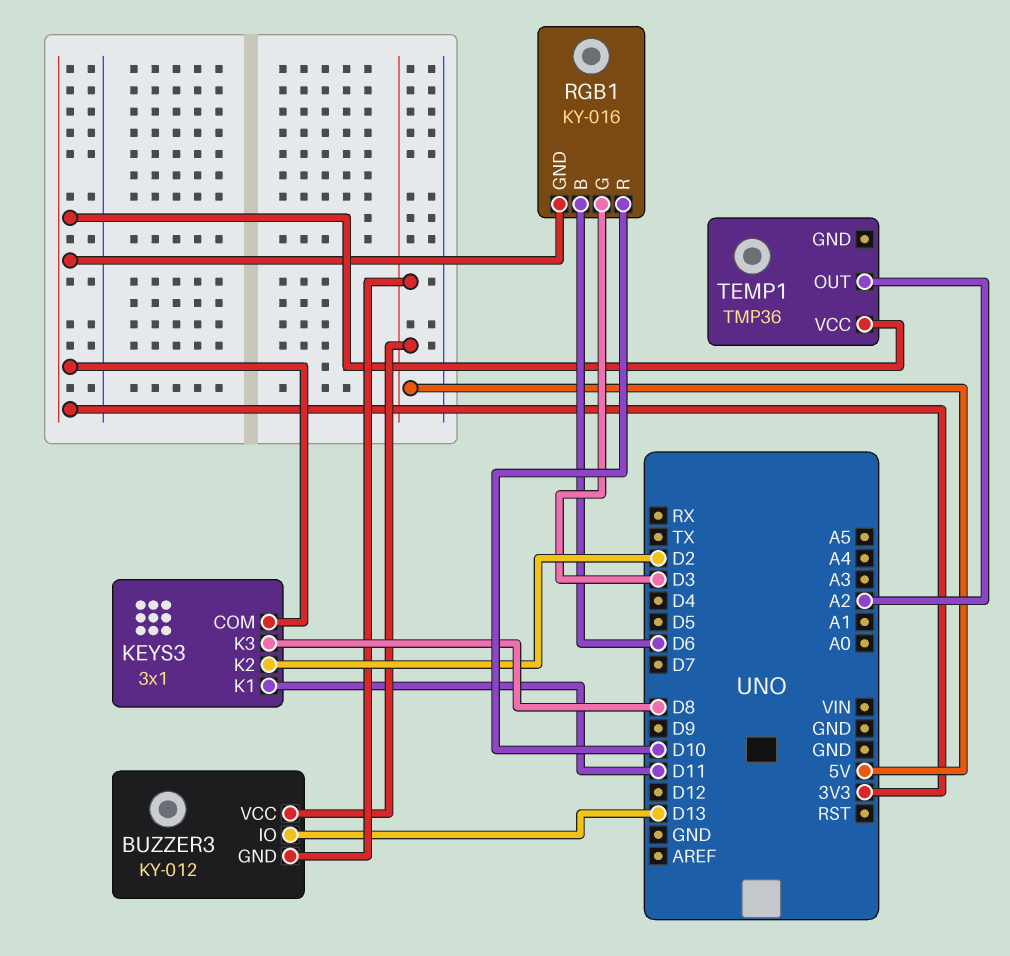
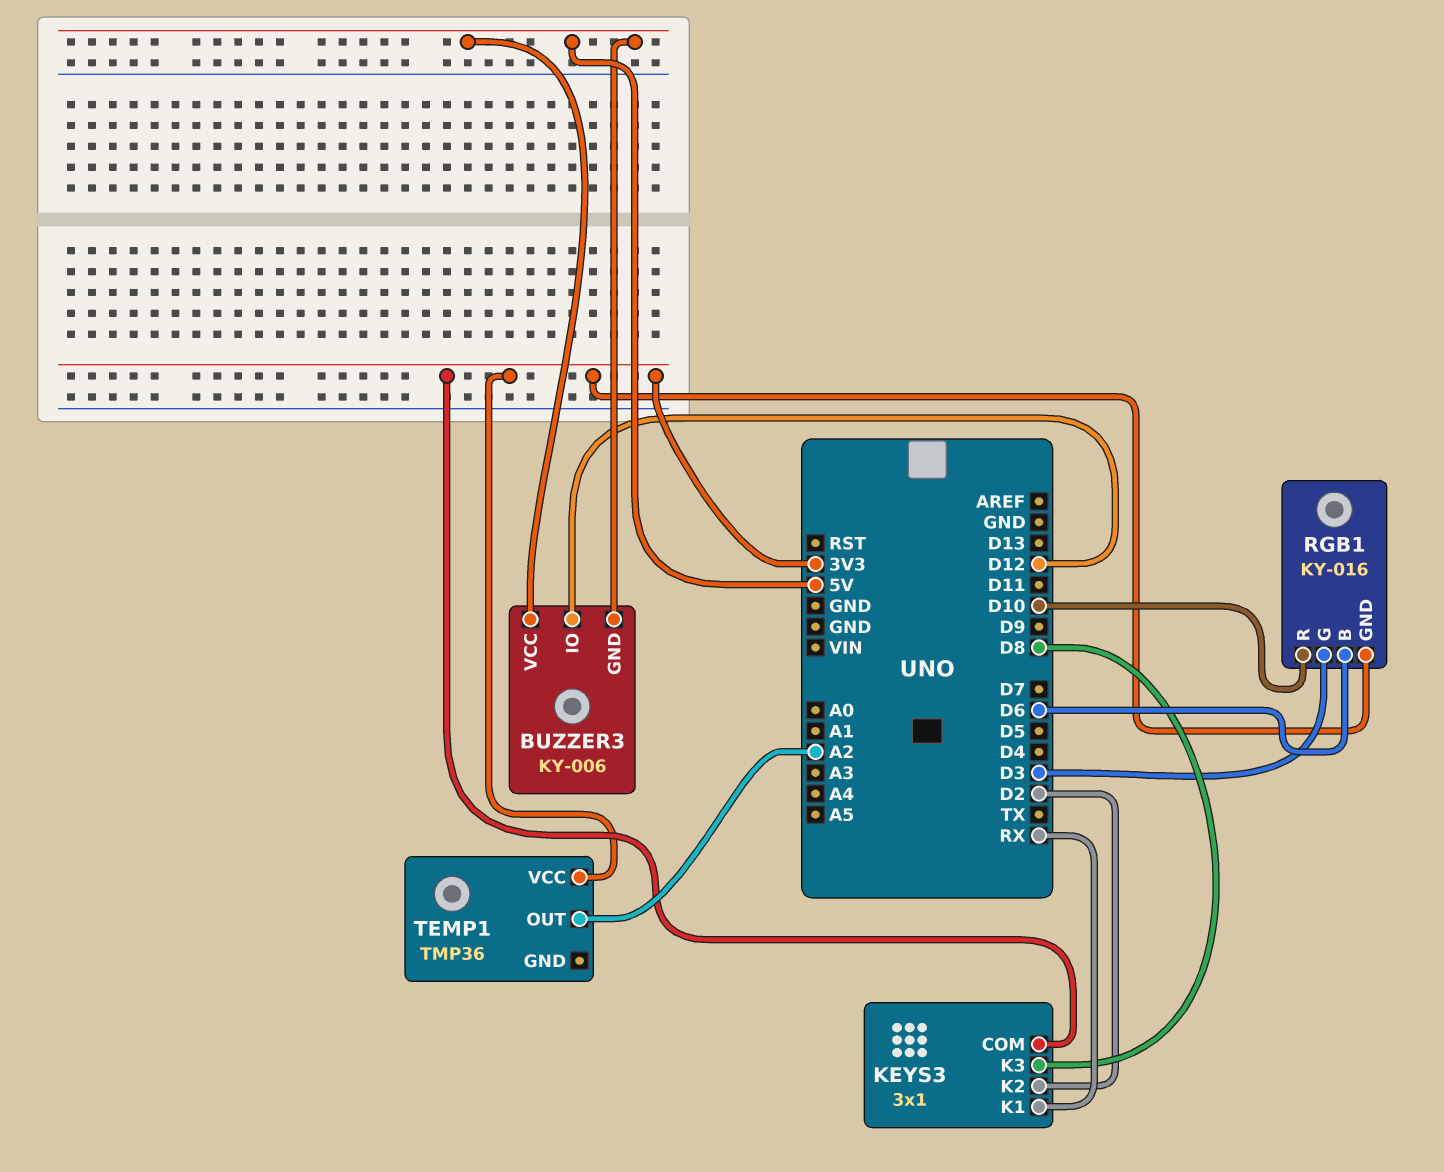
BUZZER3: KY-012 -> KY-006
BUZZER3 pin IO: D13 -> D12
KEYS3 pin K1: D11 -> RX

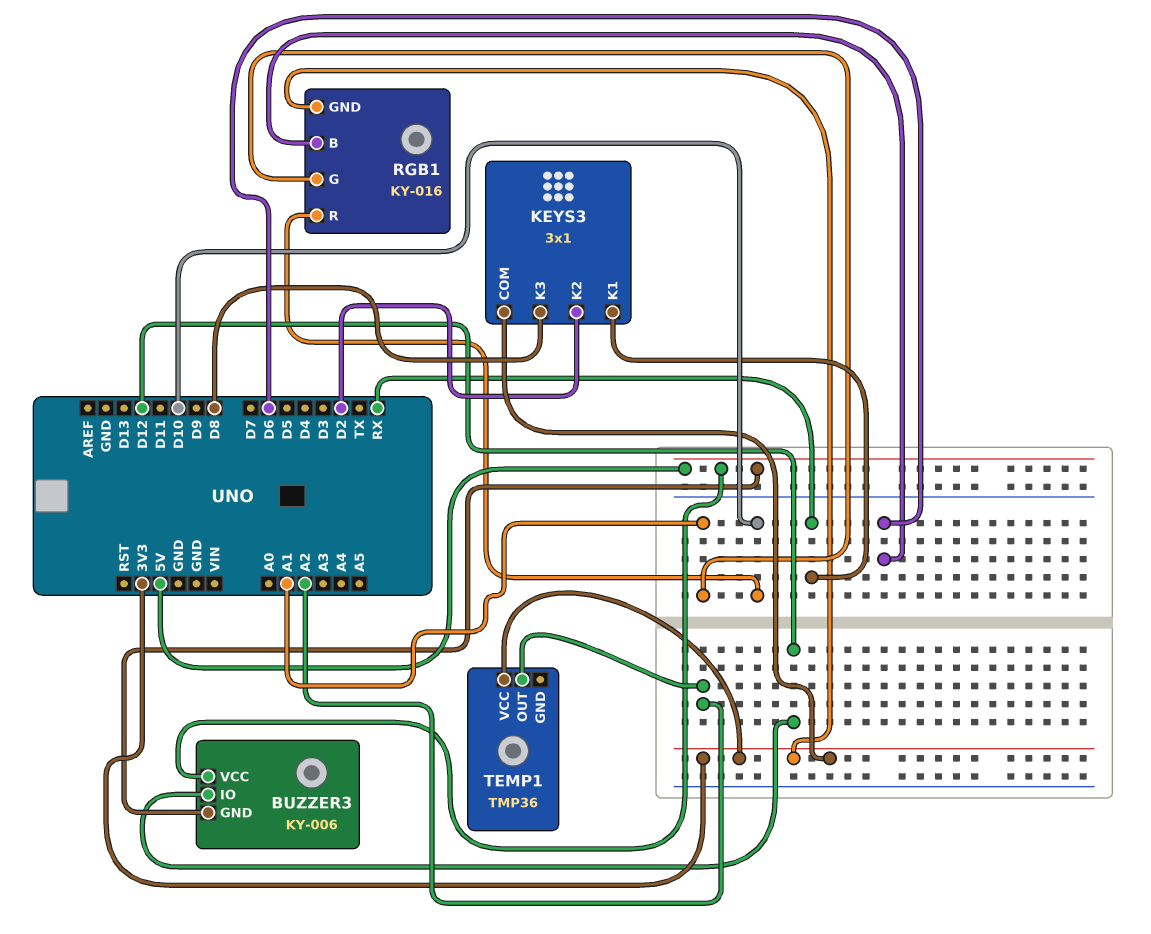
RGB1 pin G: D3 -> A1

